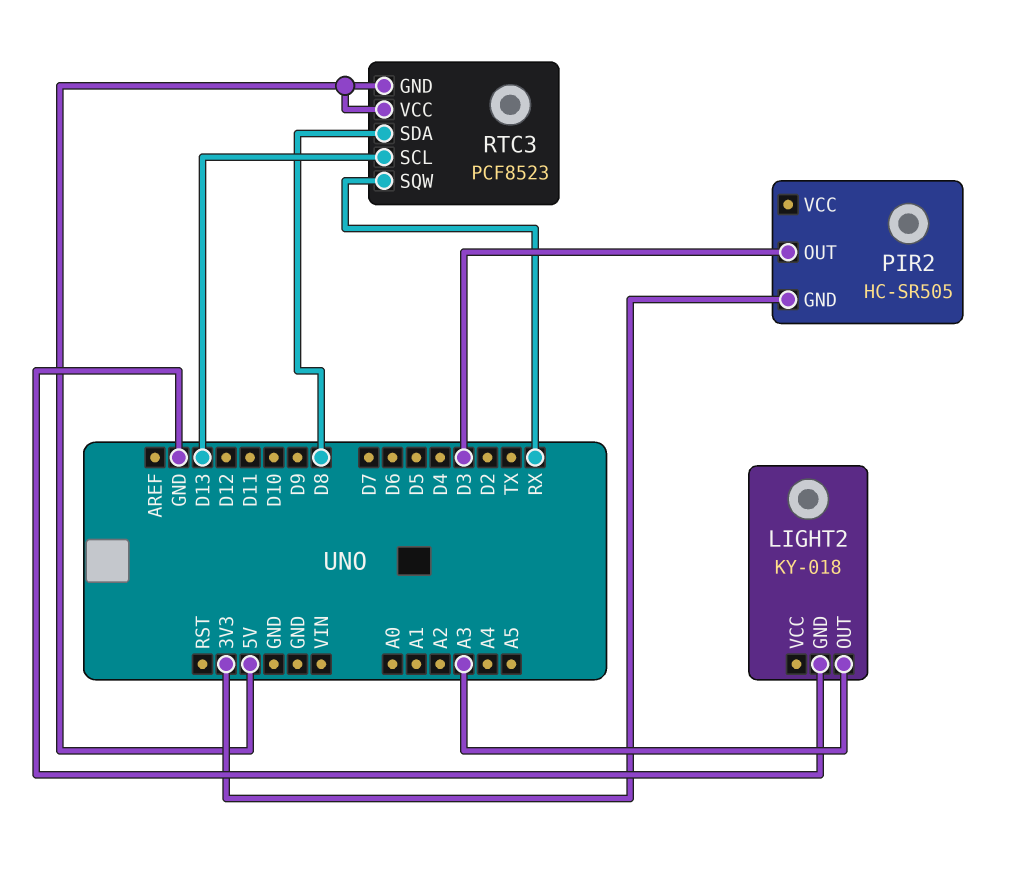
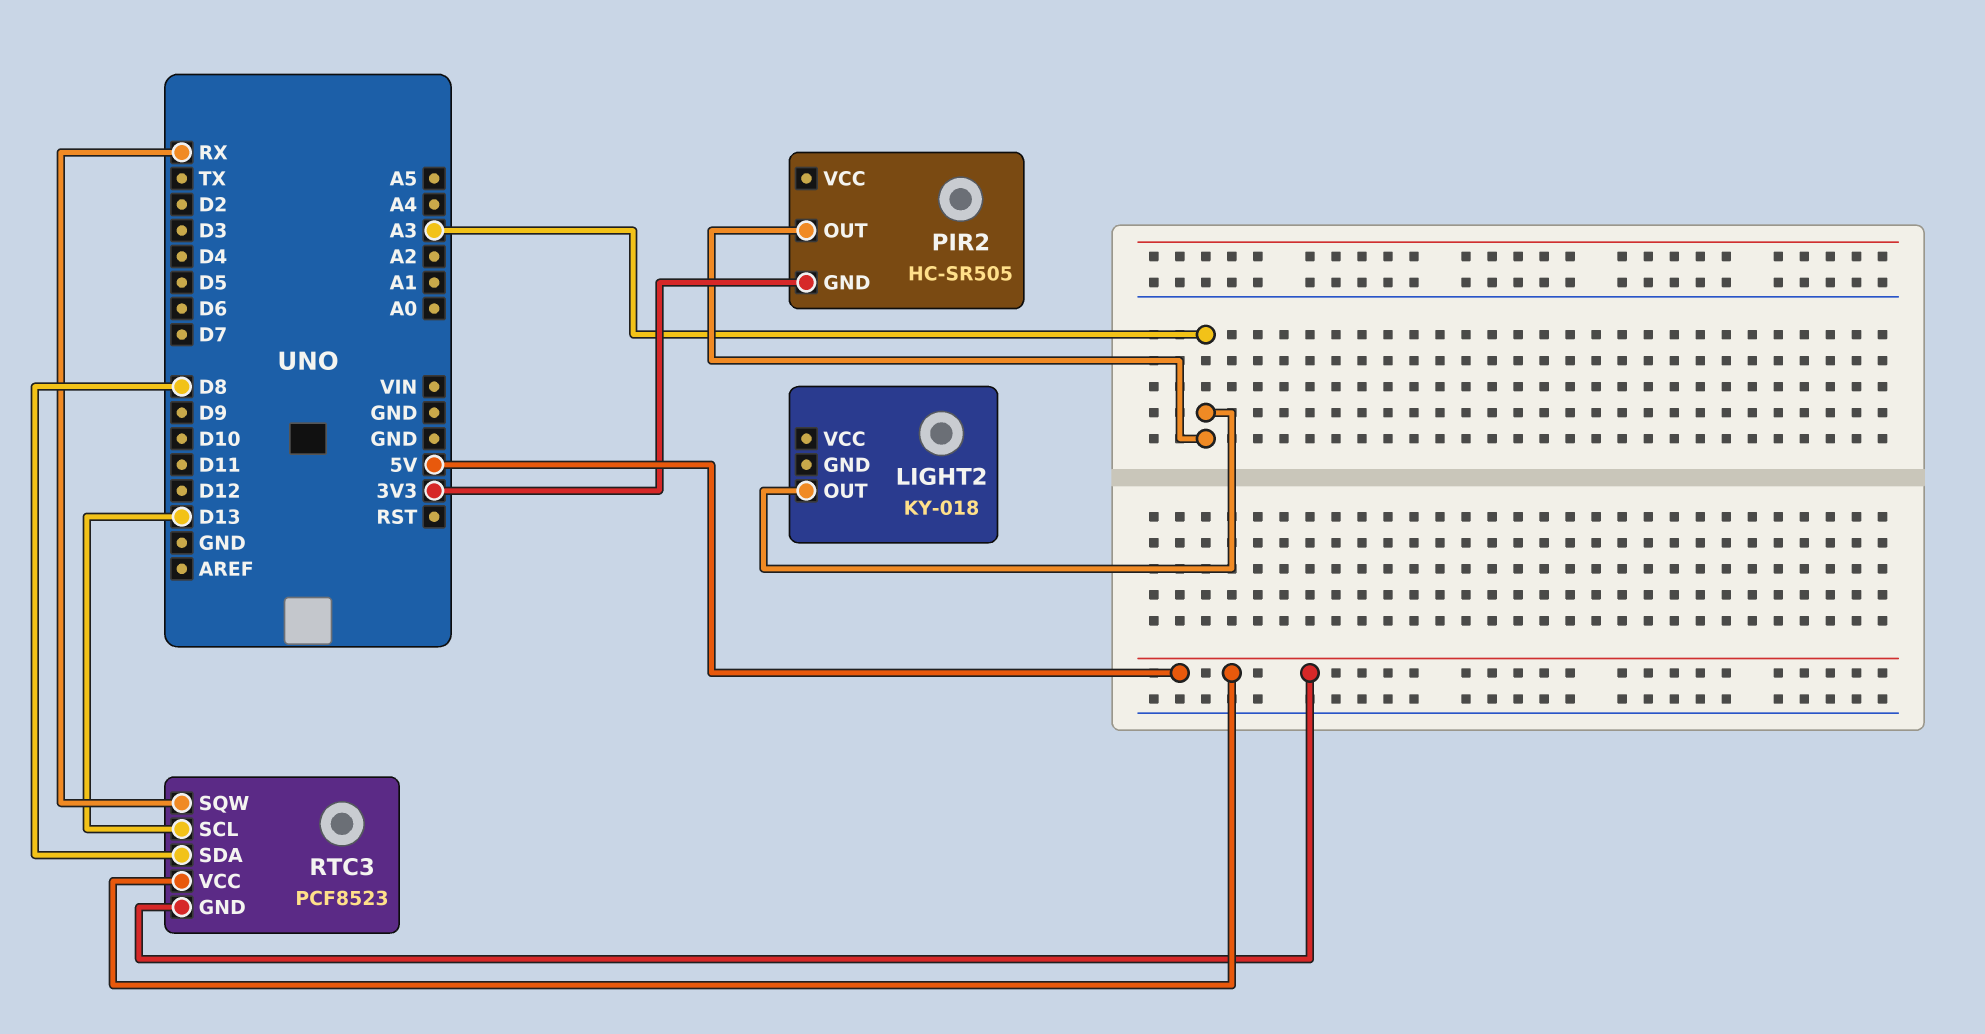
LIGHT2 pin GND: GND -> none
PIR2 pin OUT: D3 -> A3

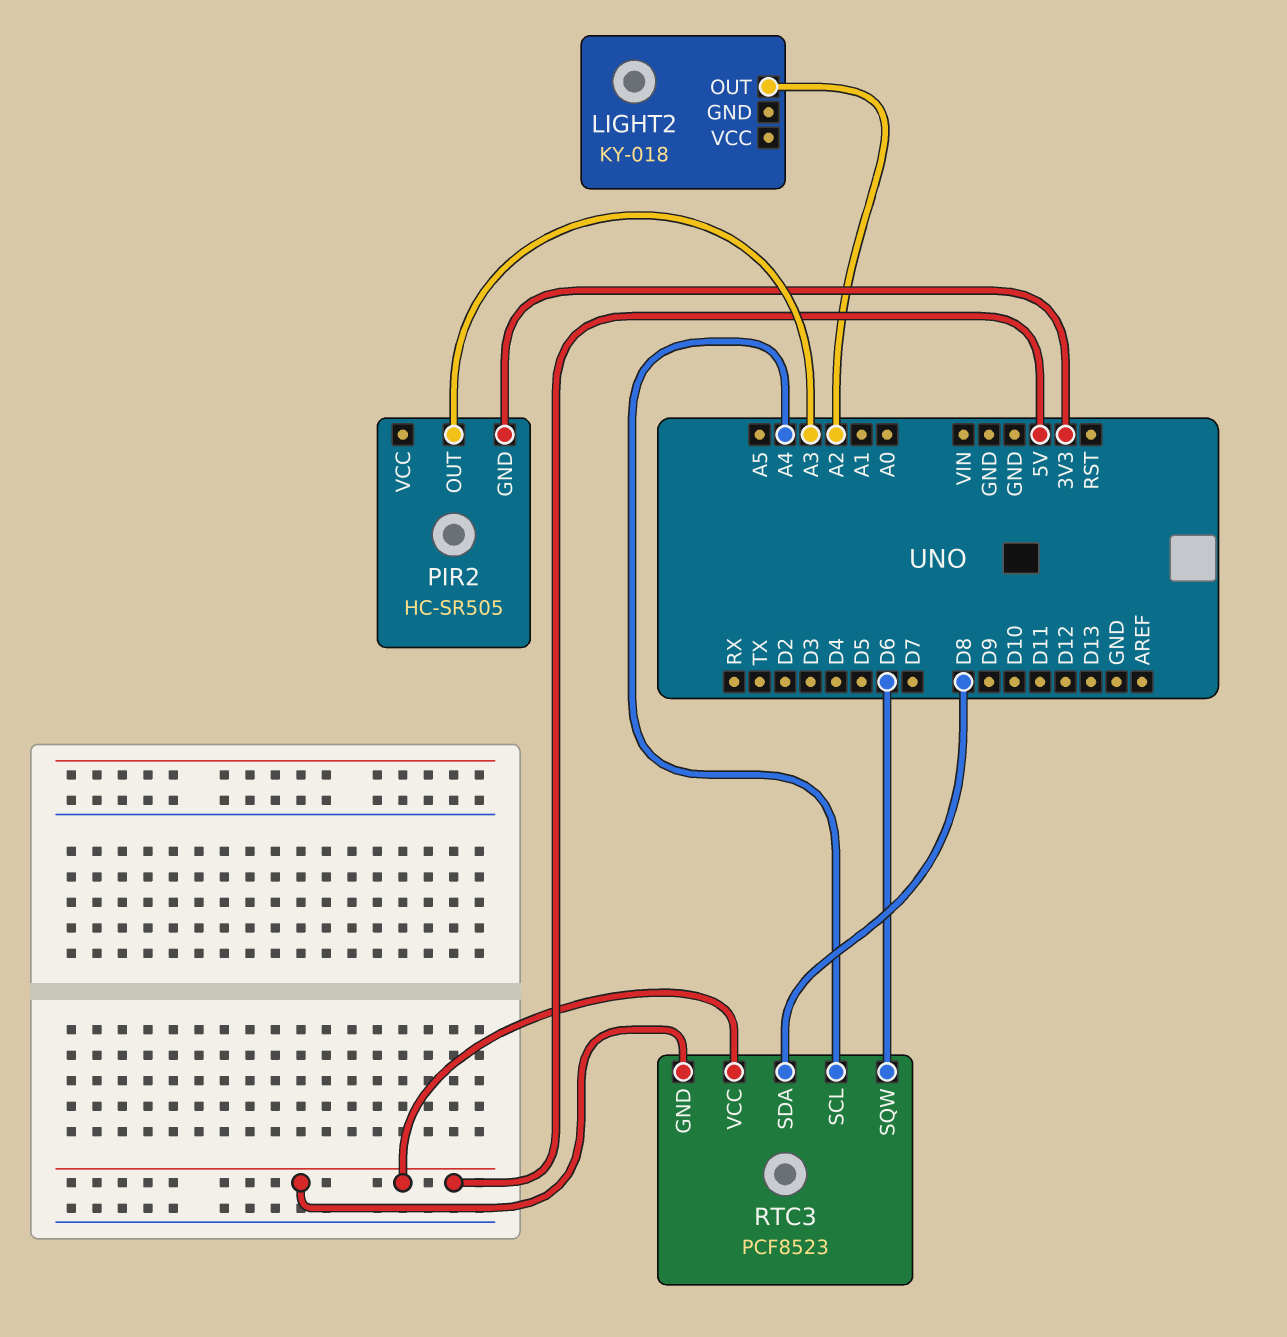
LIGHT2 pin OUT: A3 -> A2
RTC3 pin SCL: D13 -> A4
RTC3 pin SQW: RX -> D6

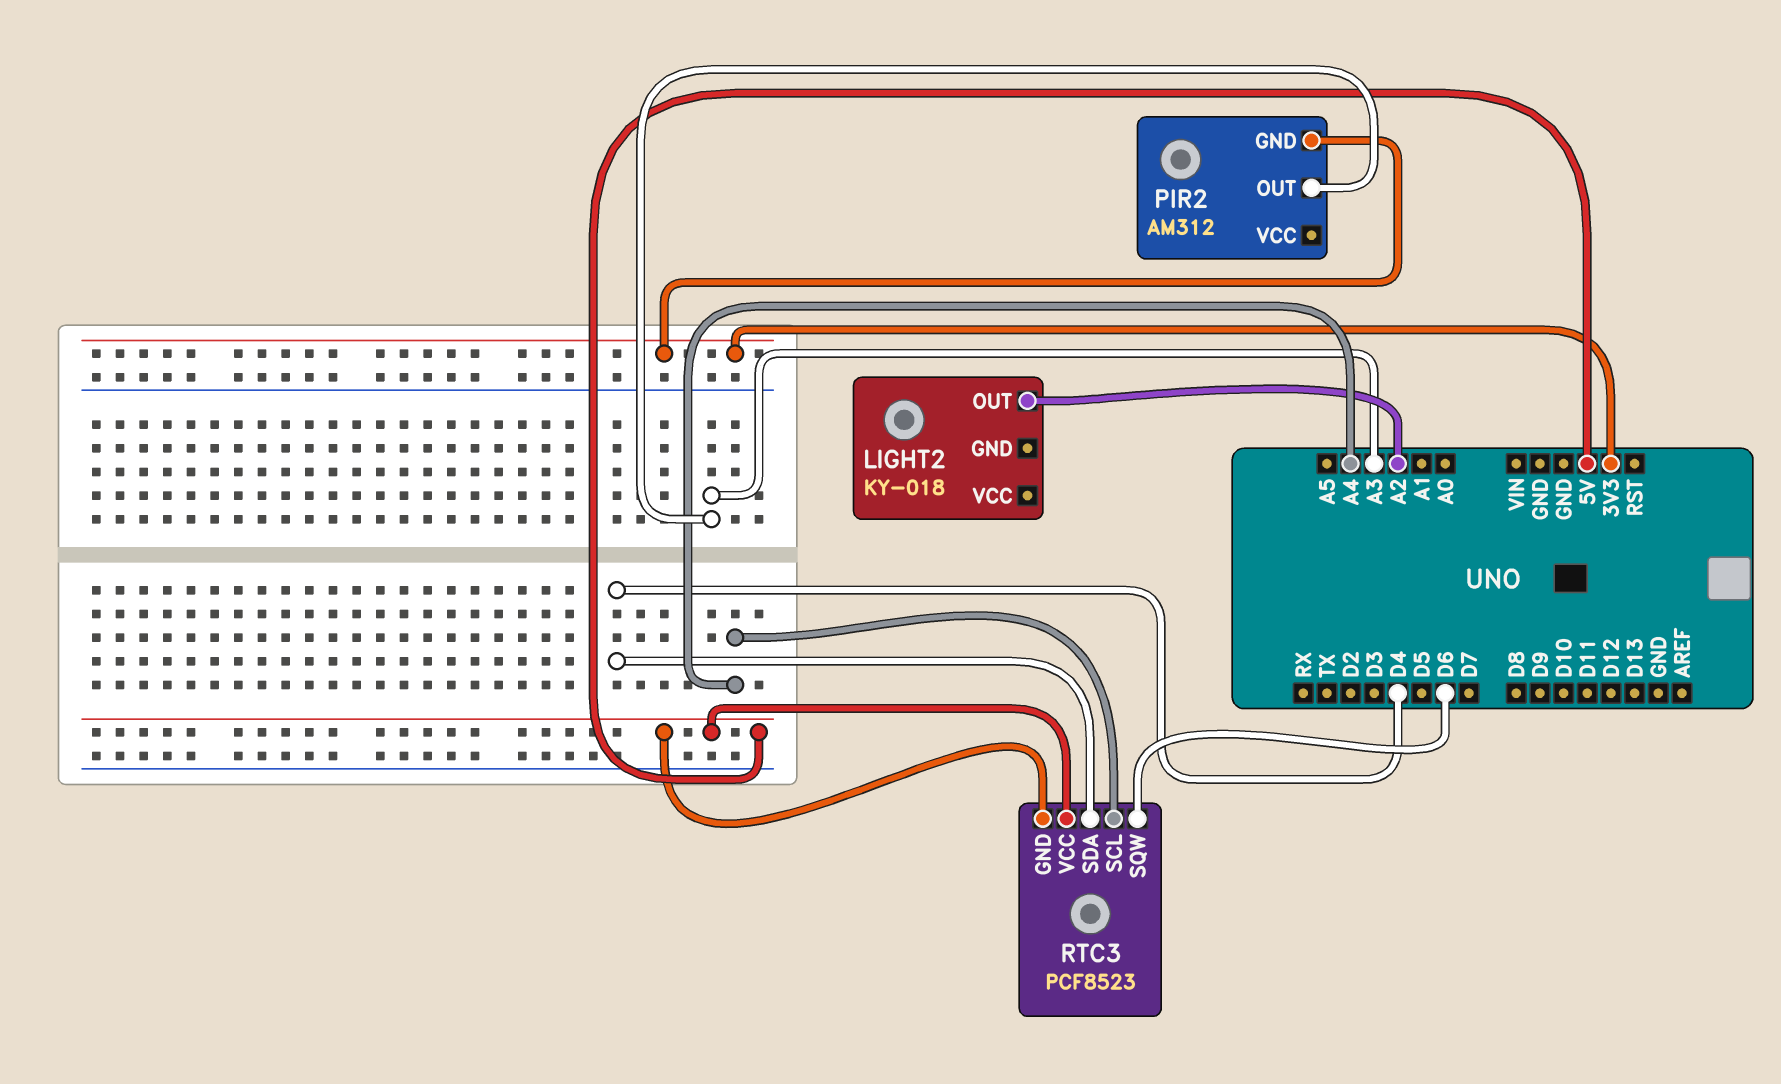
PIR2: HC-SR505 -> AM312
RTC3 pin SDA: D8 -> D4

